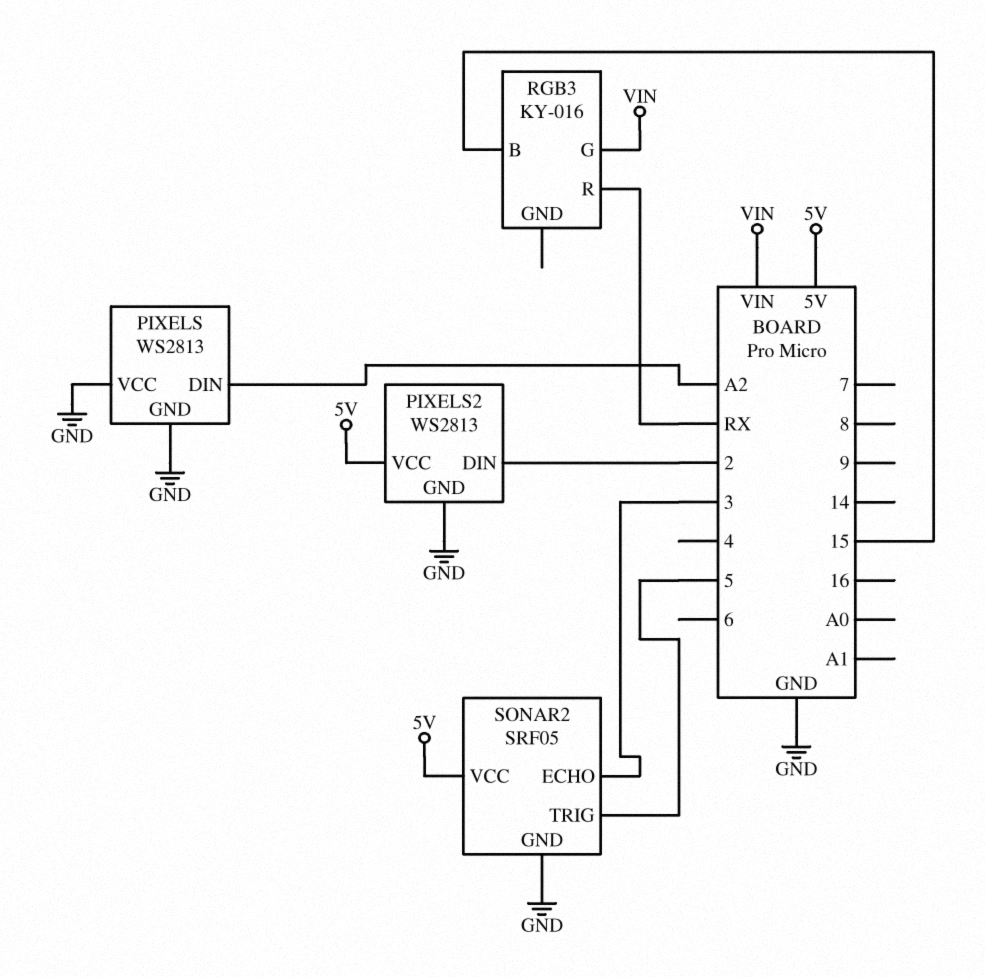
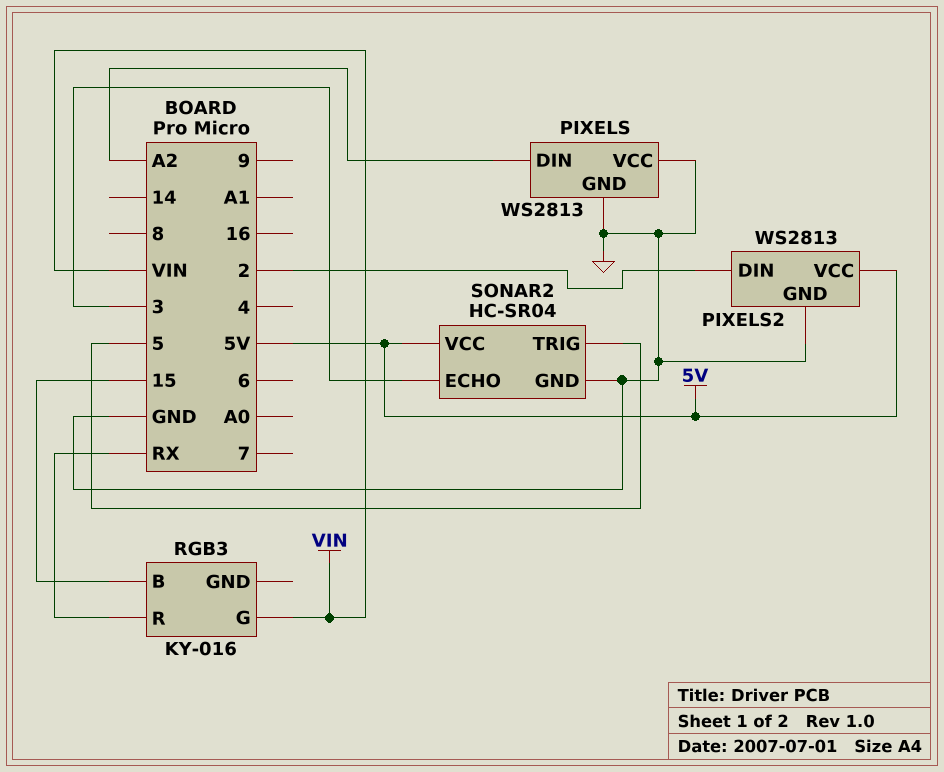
SONAR2: SRF05 -> HC-SR04

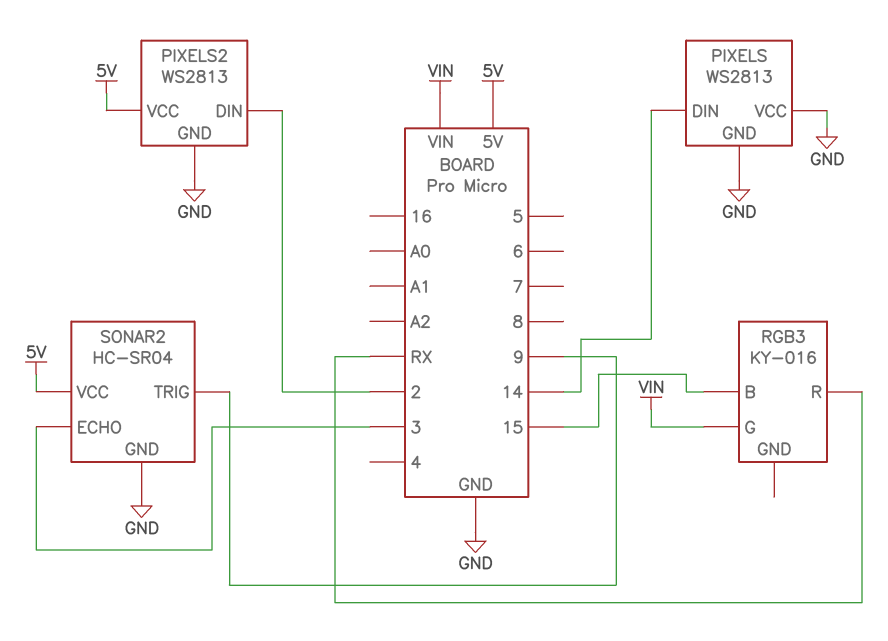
PIXELS pin DIN: A2 -> 14
SONAR2 pin TRIG: 5 -> 9

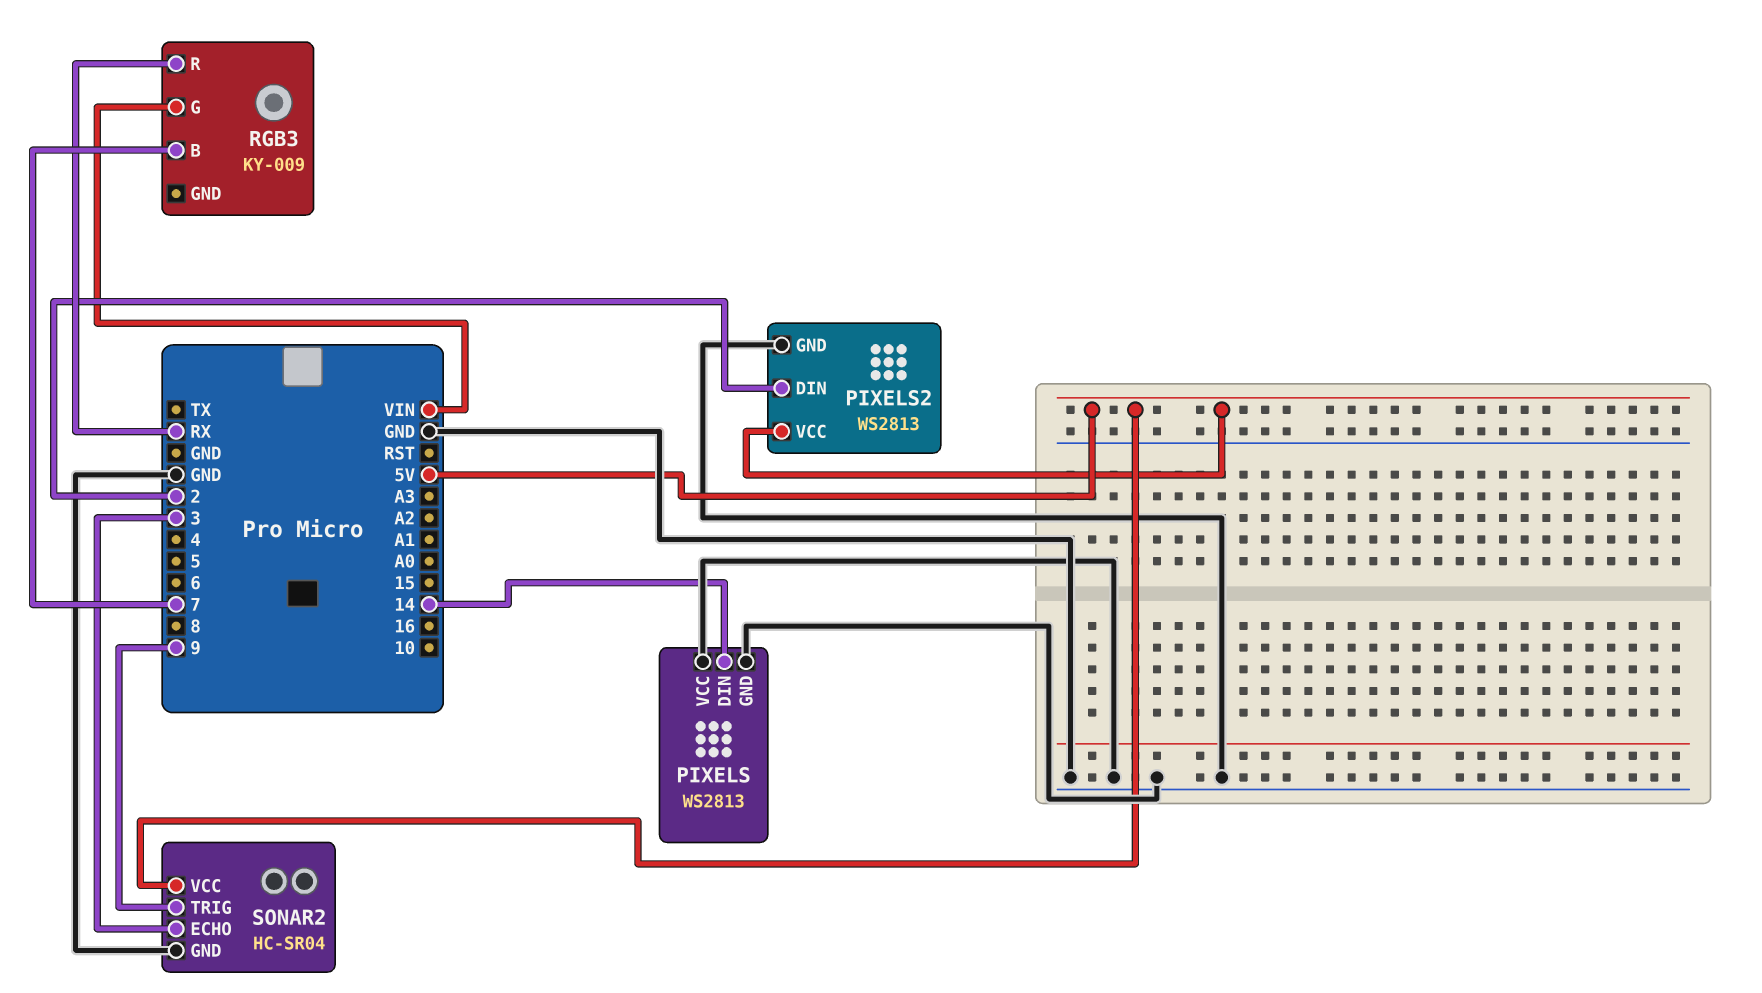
RGB3: KY-016 -> KY-009
RGB3 pin B: 15 -> 7

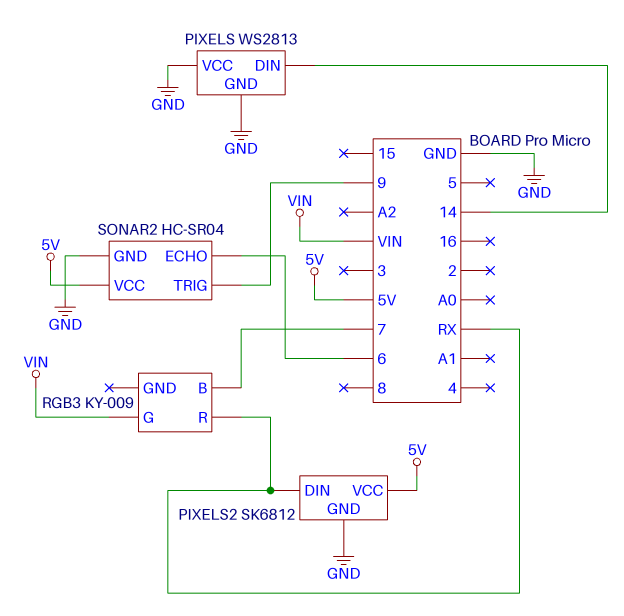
PIXELS2: WS2813 -> SK6812
PIXELS2 pin DIN: 2 -> RX
SONAR2 pin ECHO: 3 -> 6

